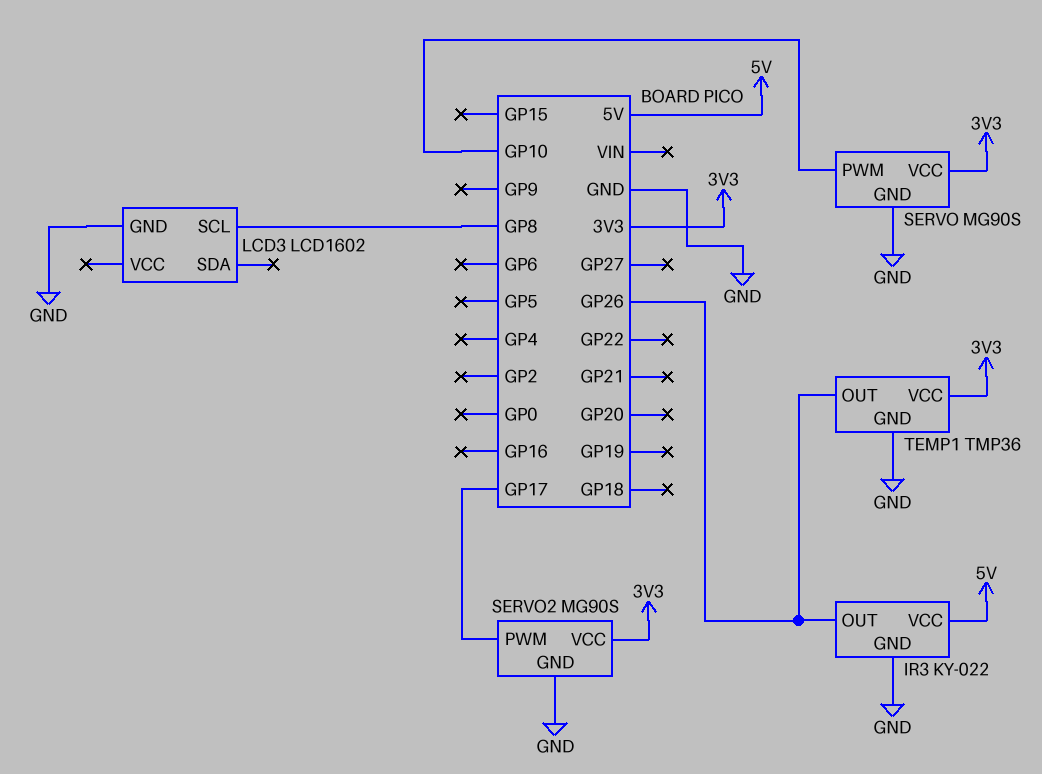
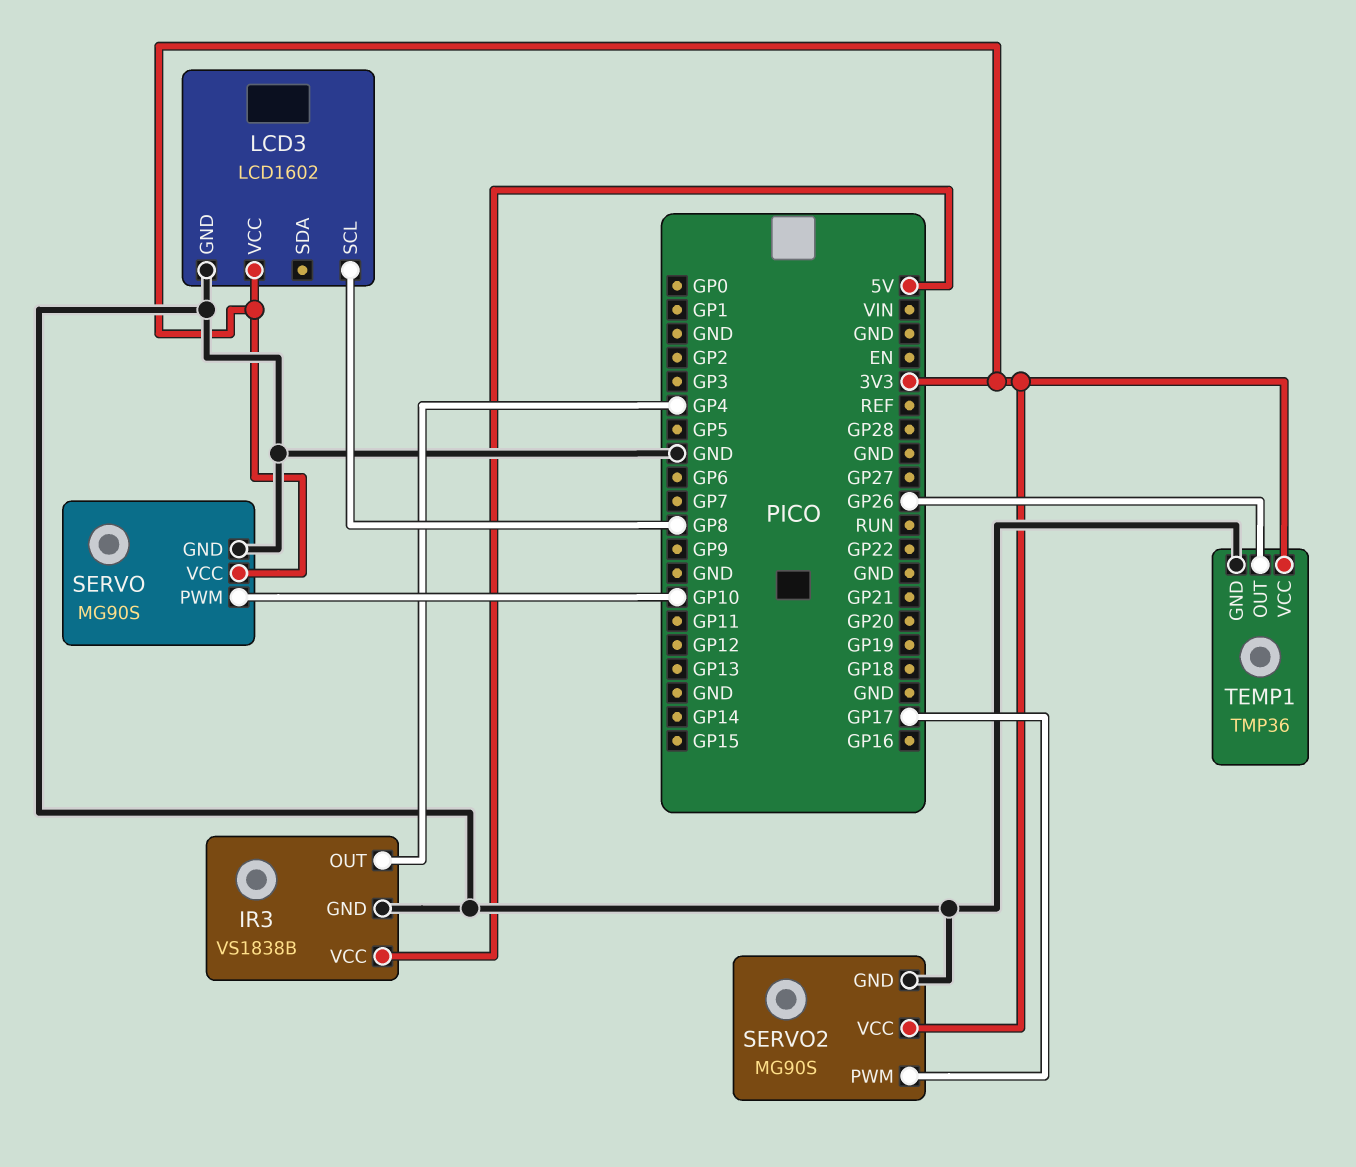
IR3: KY-022 -> VS1838B
IR3 pin OUT: GP26 -> GP4
LCD3 pin VCC: none -> 3V3

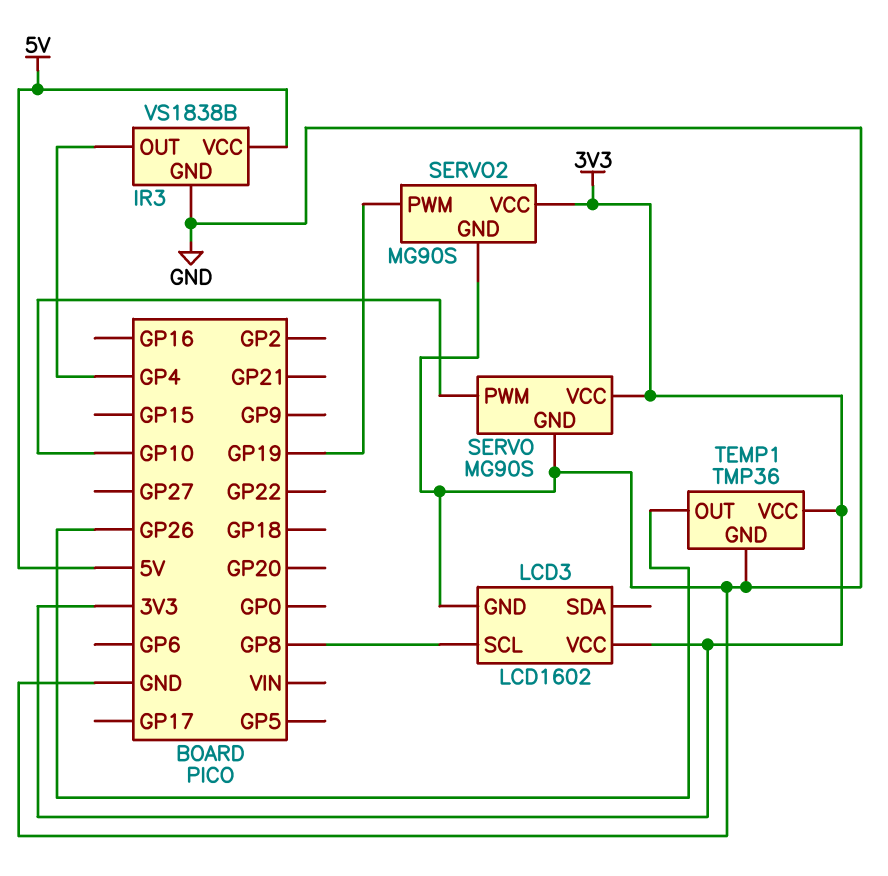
SERVO2 pin PWM: GP17 -> GP19

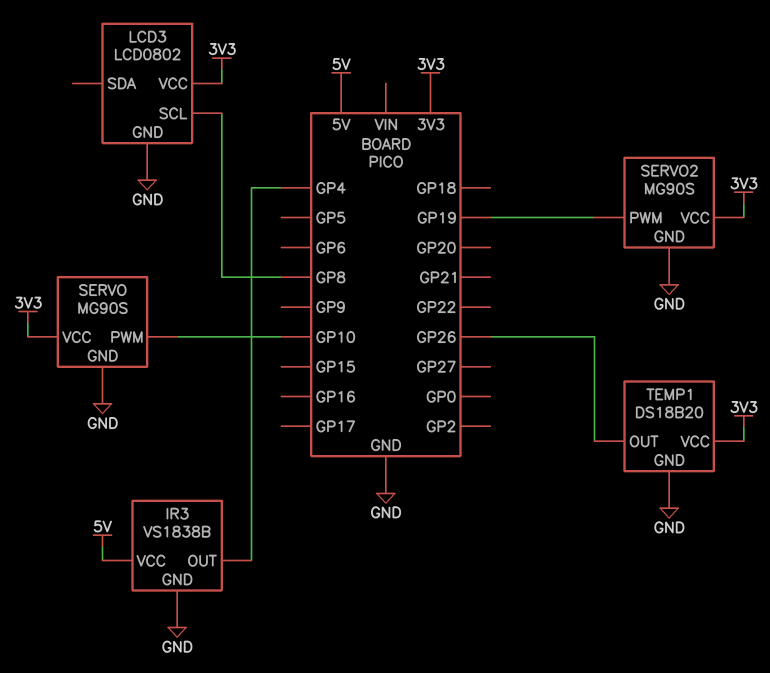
LCD3: LCD1602 -> LCD0802
TEMP1: TMP36 -> DS18B20

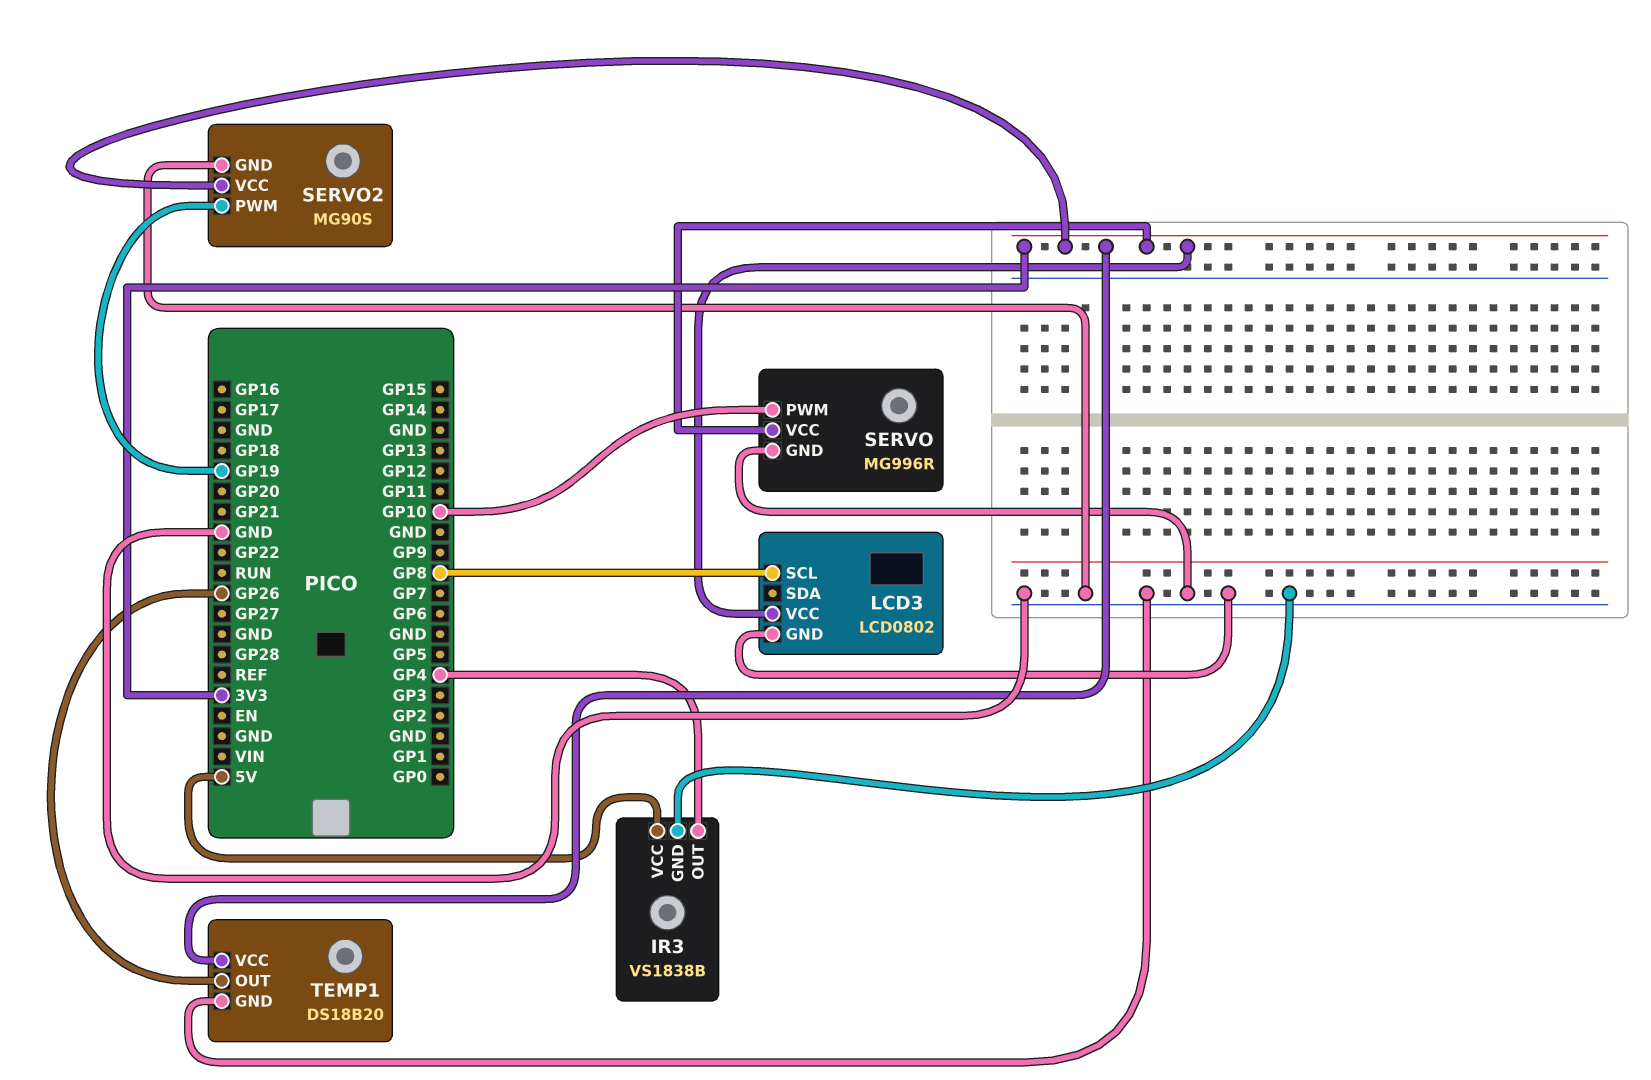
SERVO: MG90S -> MG996R

